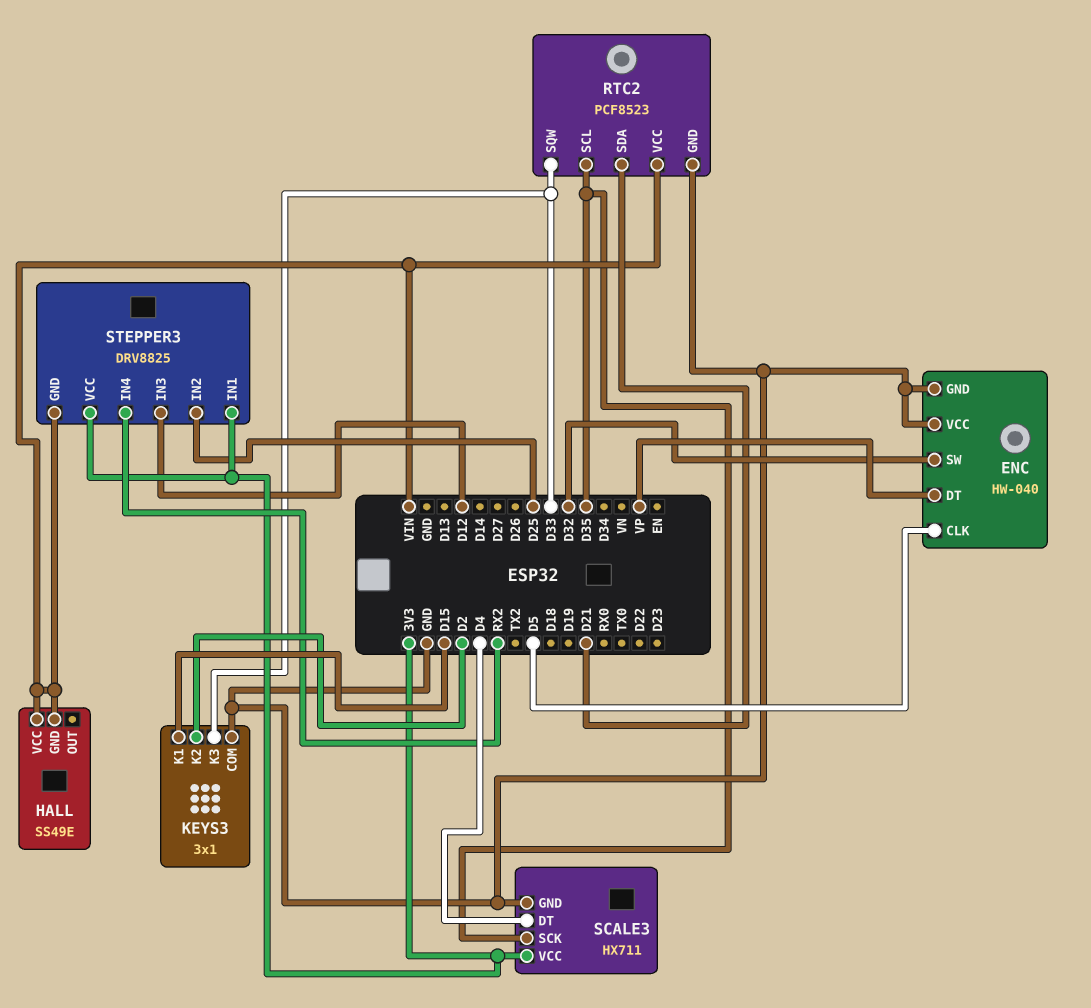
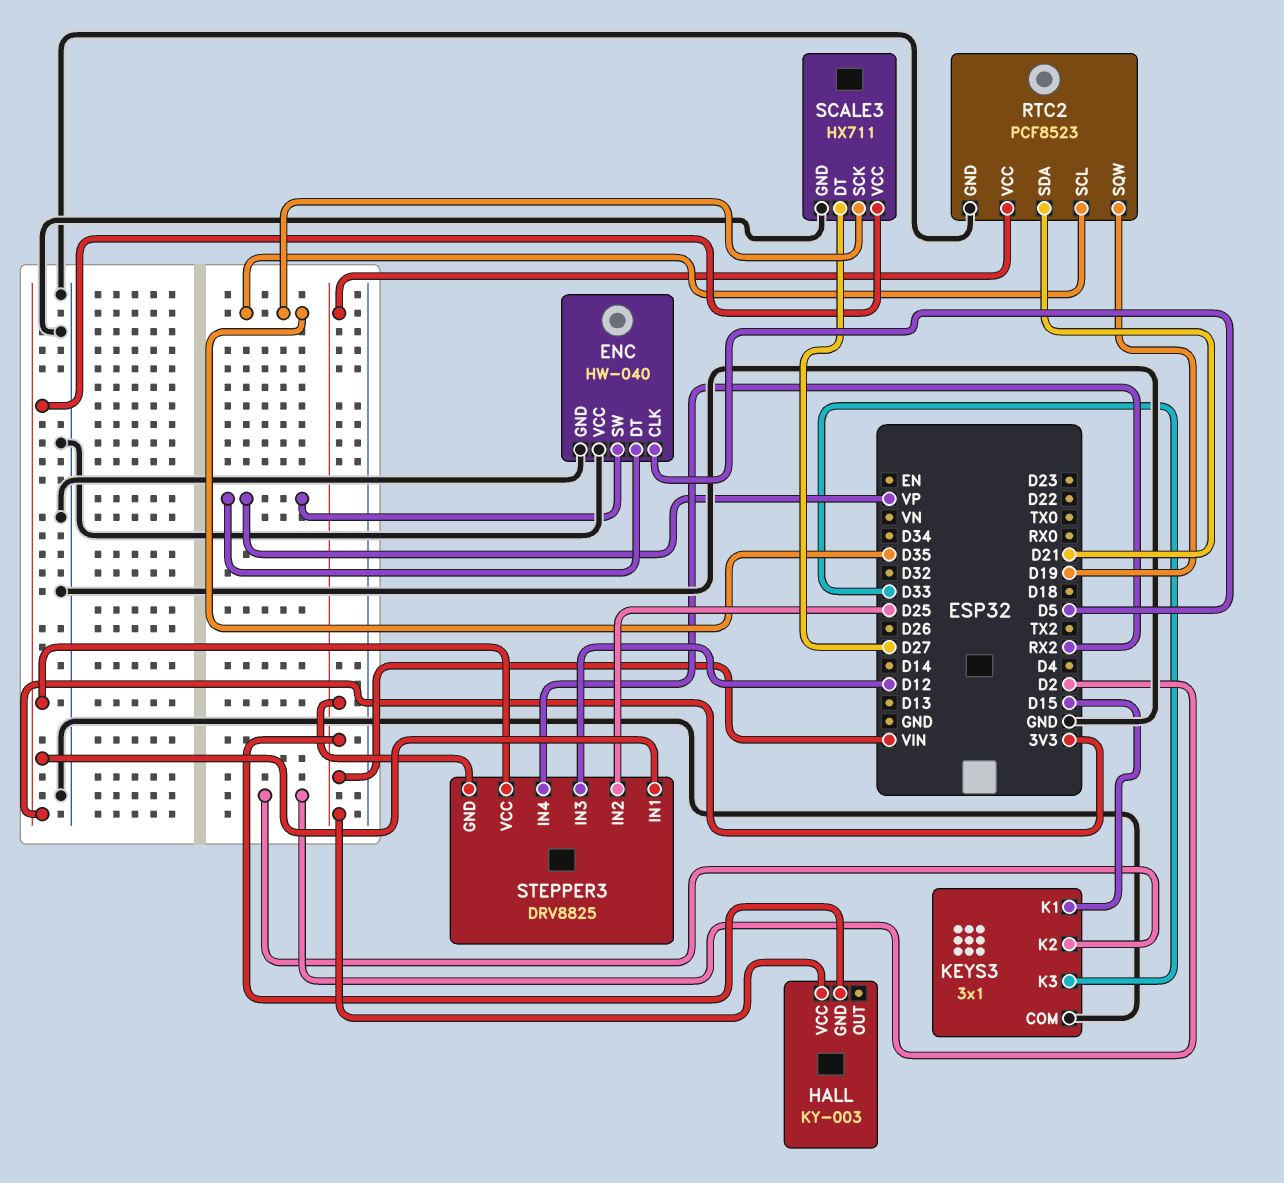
ENC pin SW: D32 -> VP
HALL: SS49E -> KY-003
RTC2 pin SQW: D33 -> D19
SCALE3 pin DT: D4 -> D27

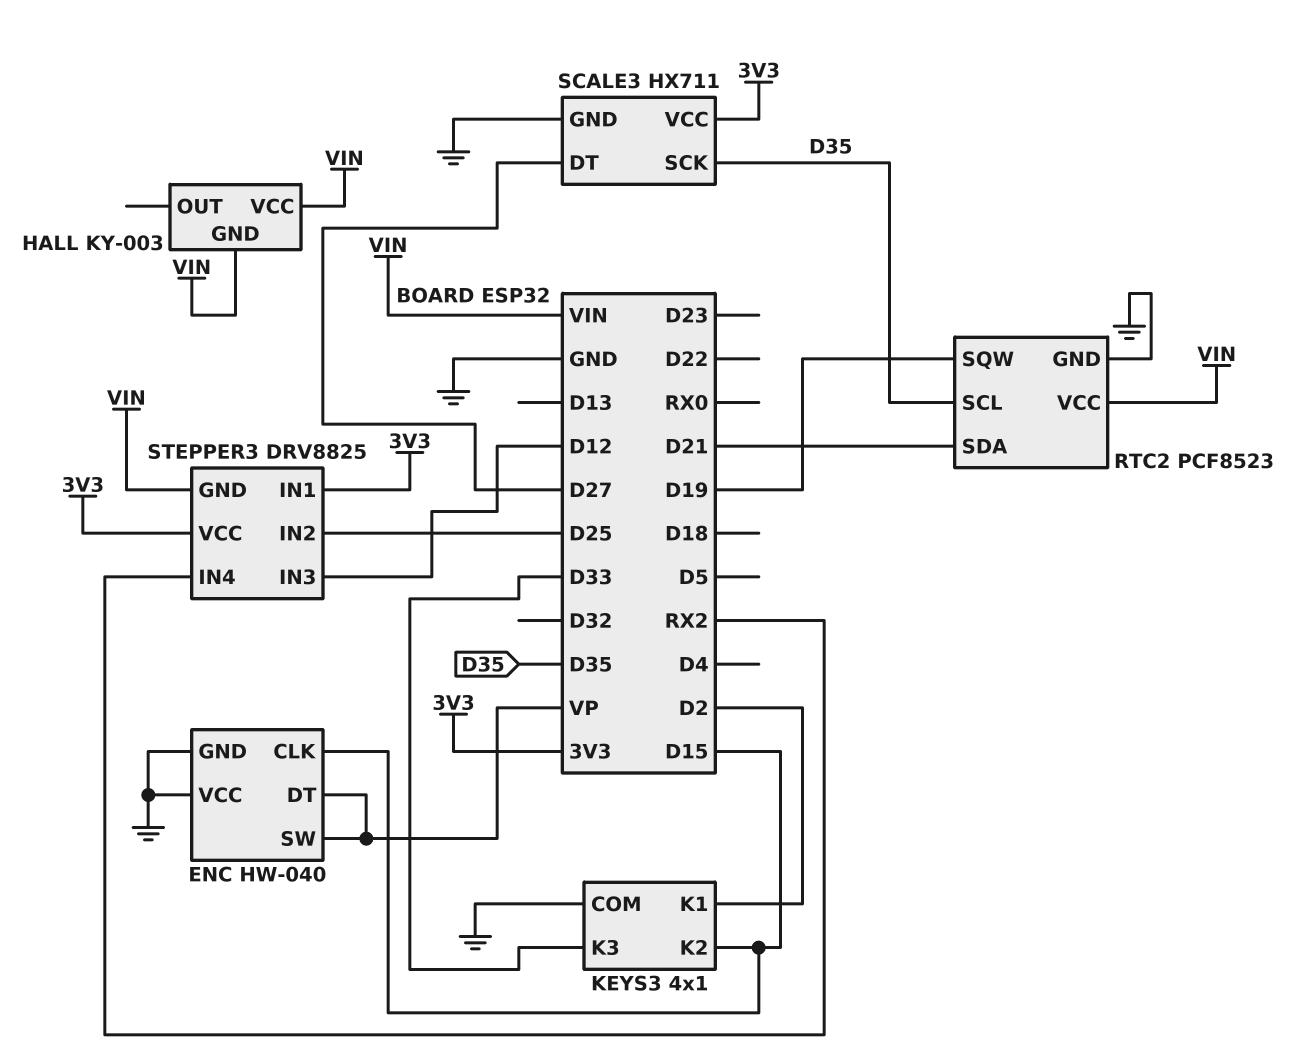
ENC pin CLK: D5 -> D15
KEYS3: 3x1 -> 4x1
KEYS3 pin K1: D15 -> D2
KEYS3 pin K2: D2 -> D15

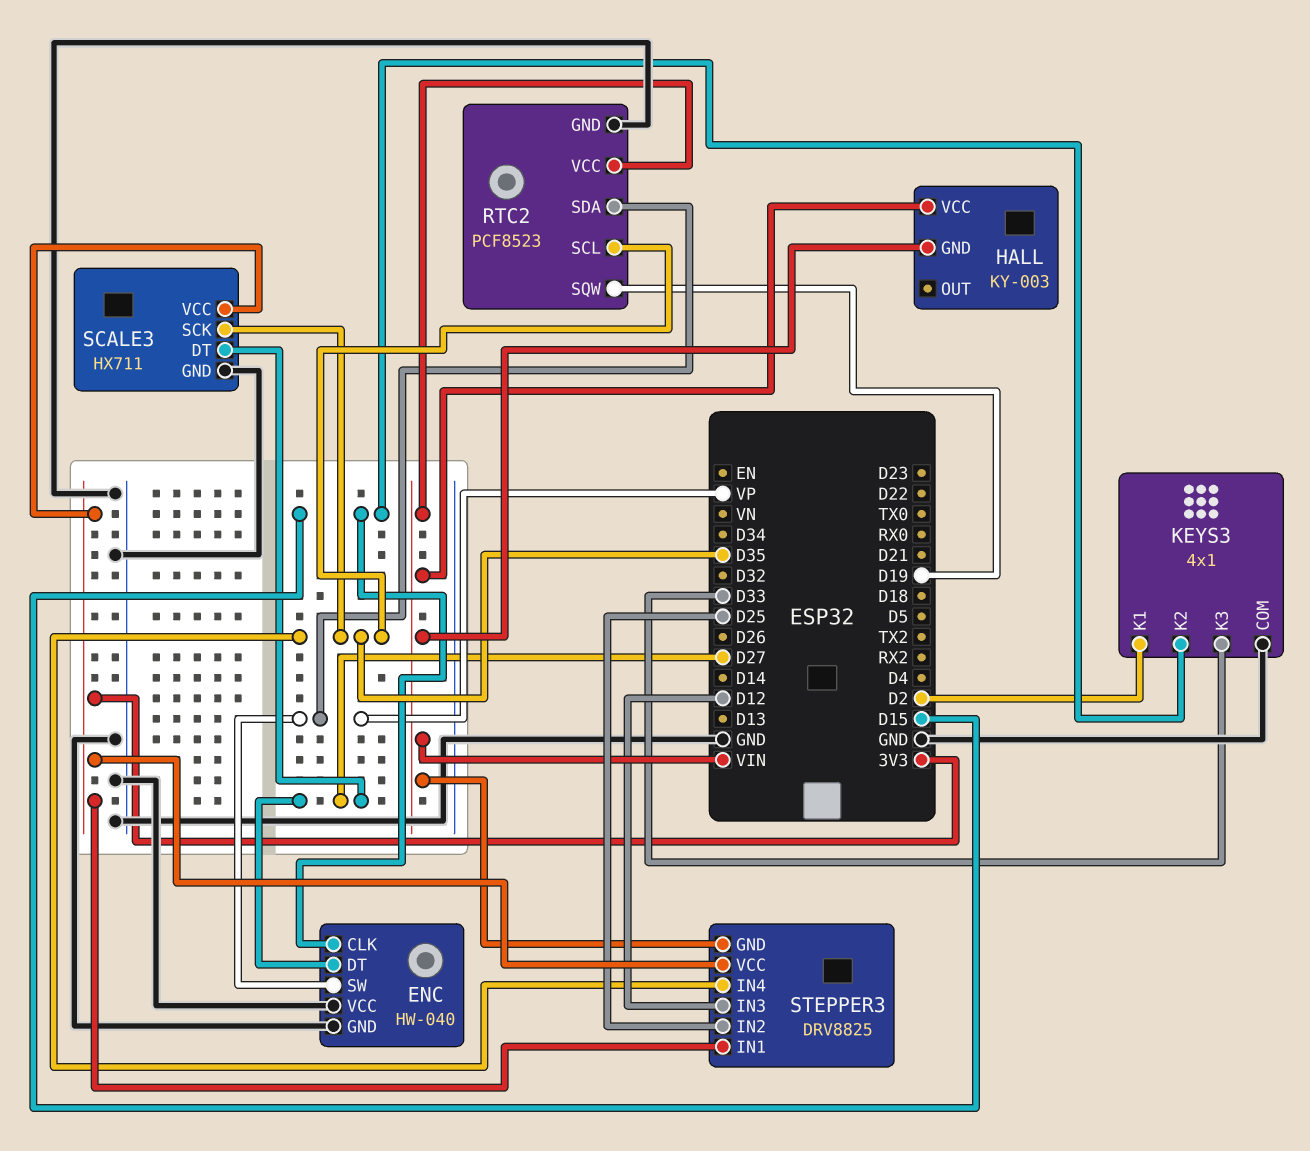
ENC pin DT: VP -> D27
RTC2 pin SDA: D21 -> VP
STEPPER3 pin IN4: RX2 -> D35

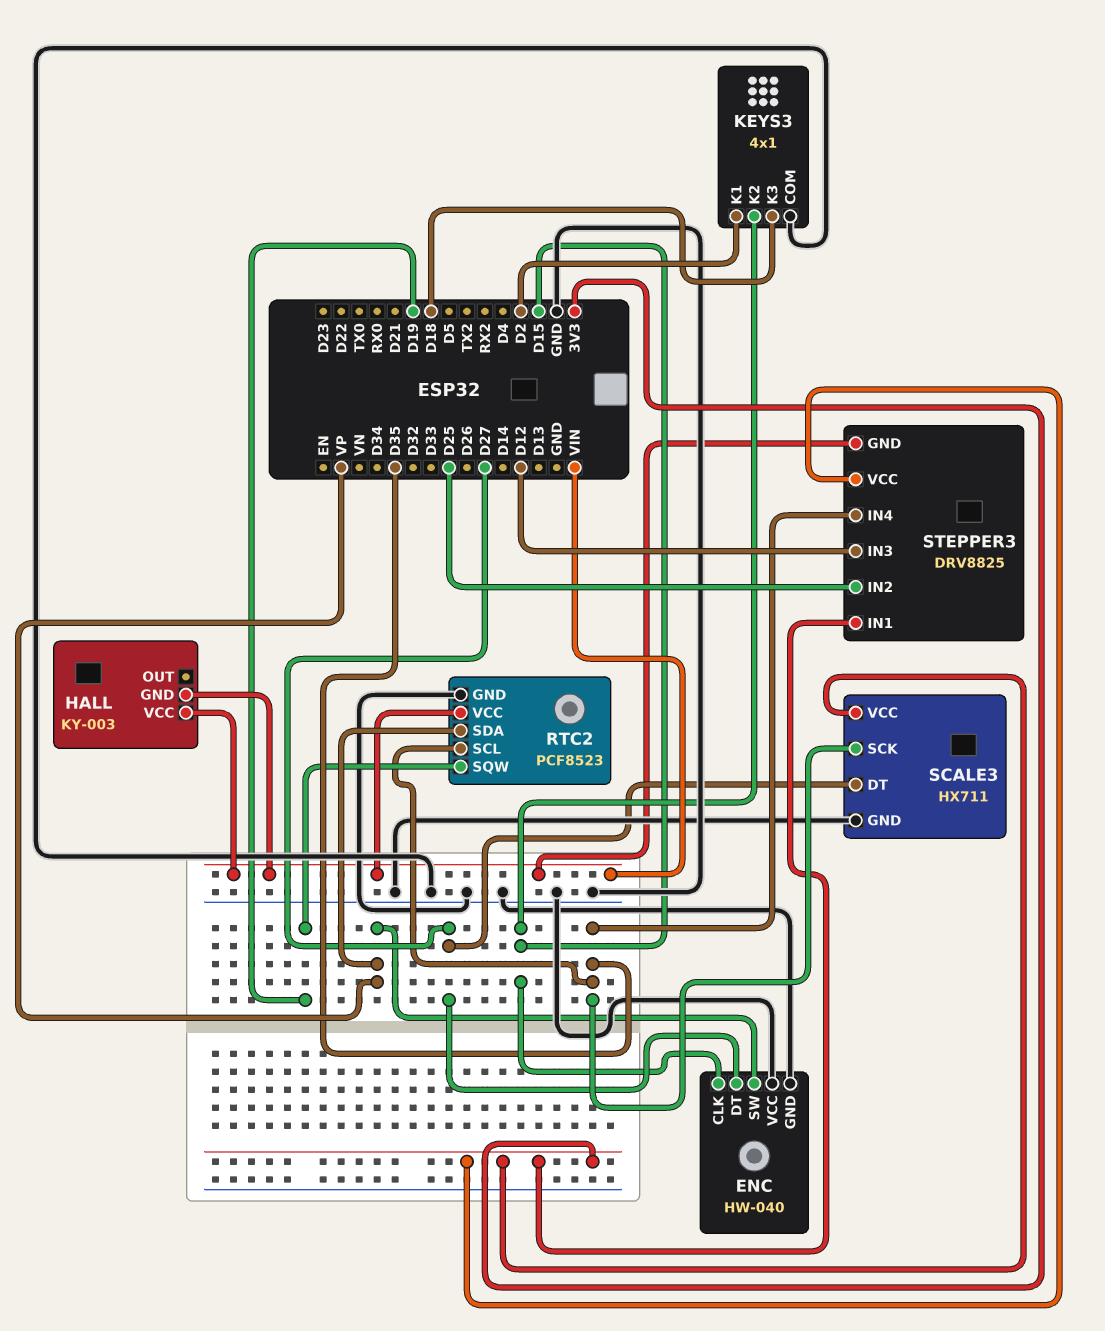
KEYS3 pin K3: D33 -> D18

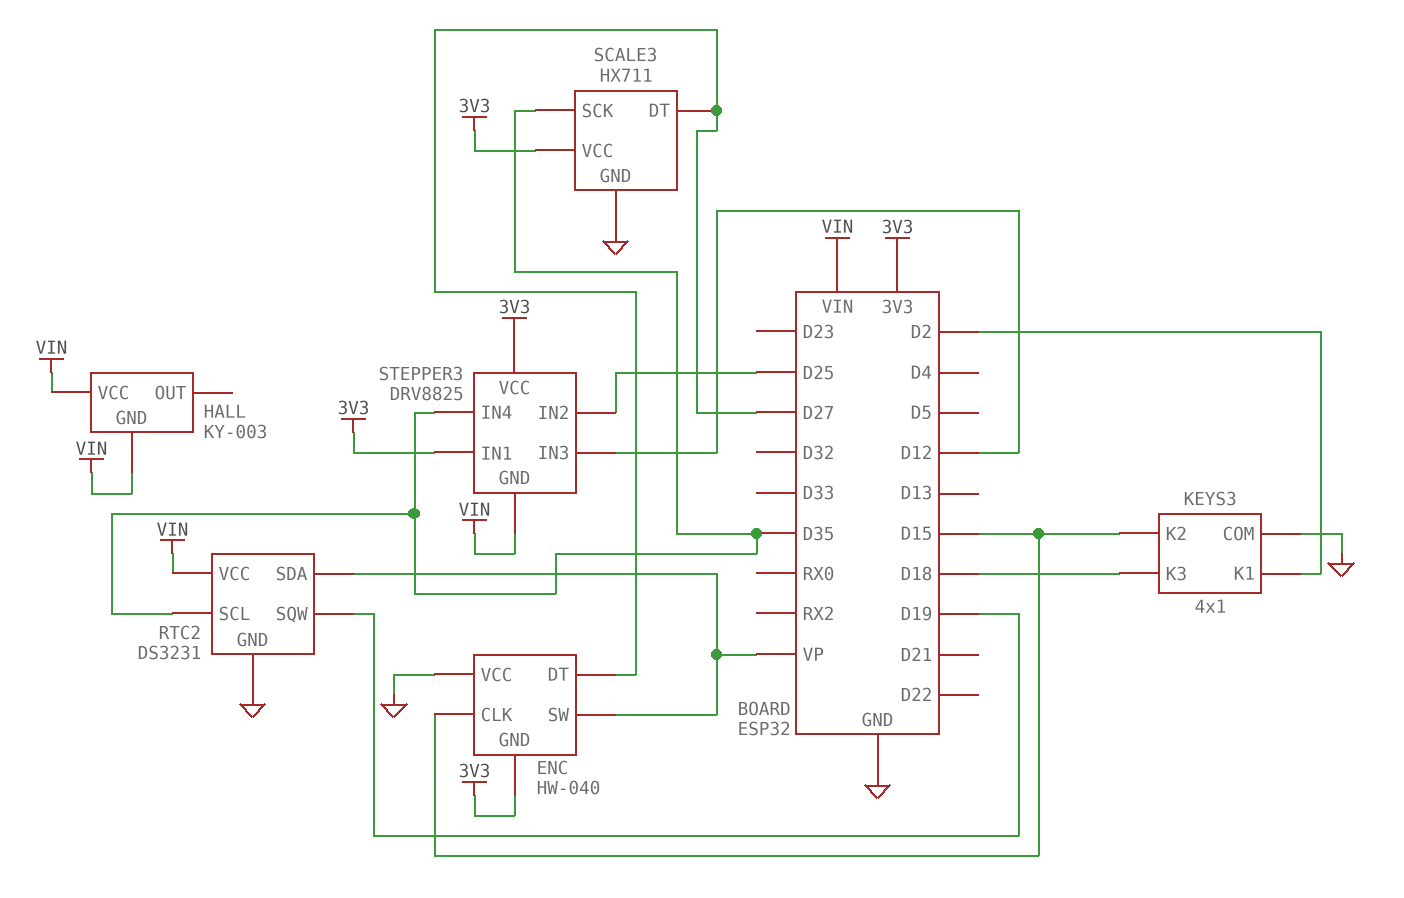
ENC pin GND: GND -> 3V3
RTC2: PCF8523 -> DS3231

